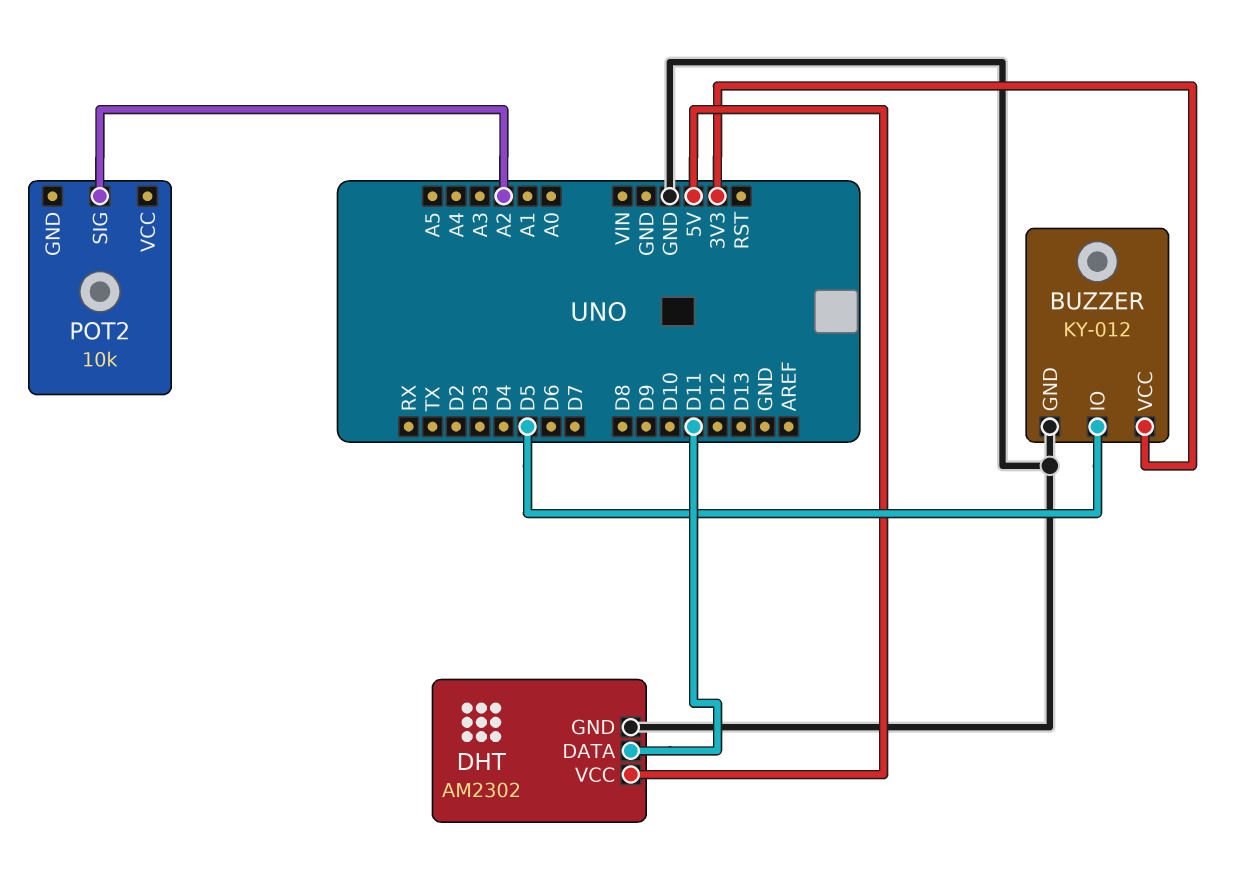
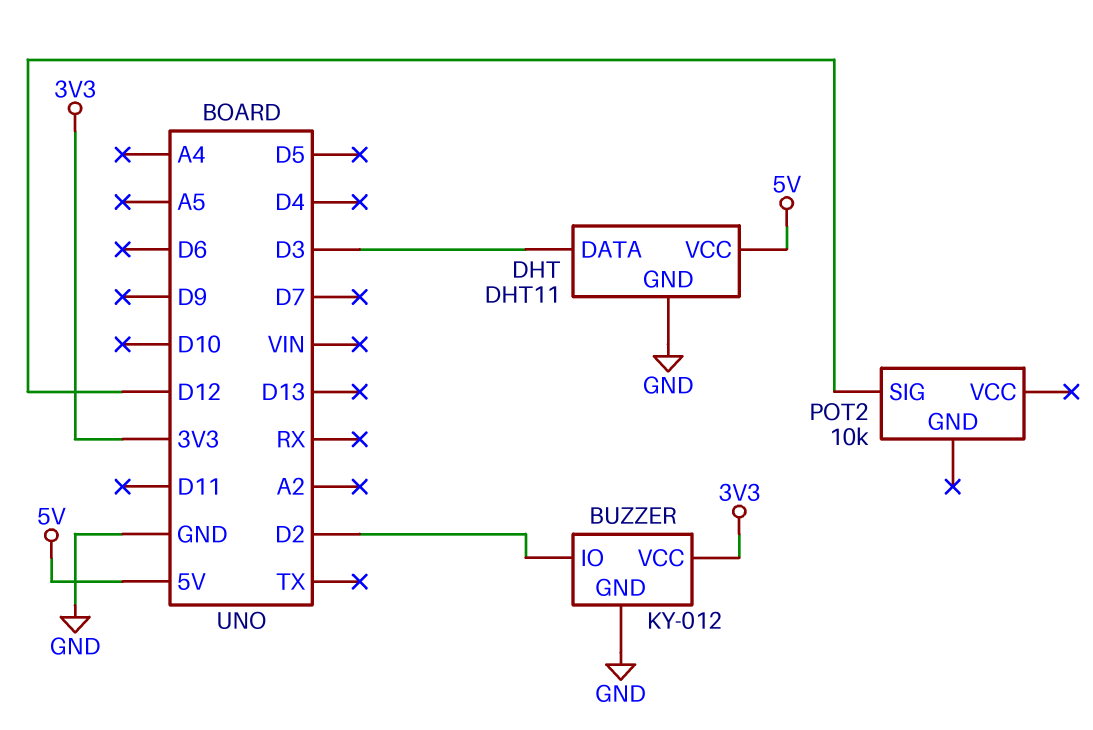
BUZZER pin IO: D5 -> D2
DHT: AM2302 -> DHT11
DHT pin DATA: D11 -> D3
POT2 pin SIG: A2 -> D12

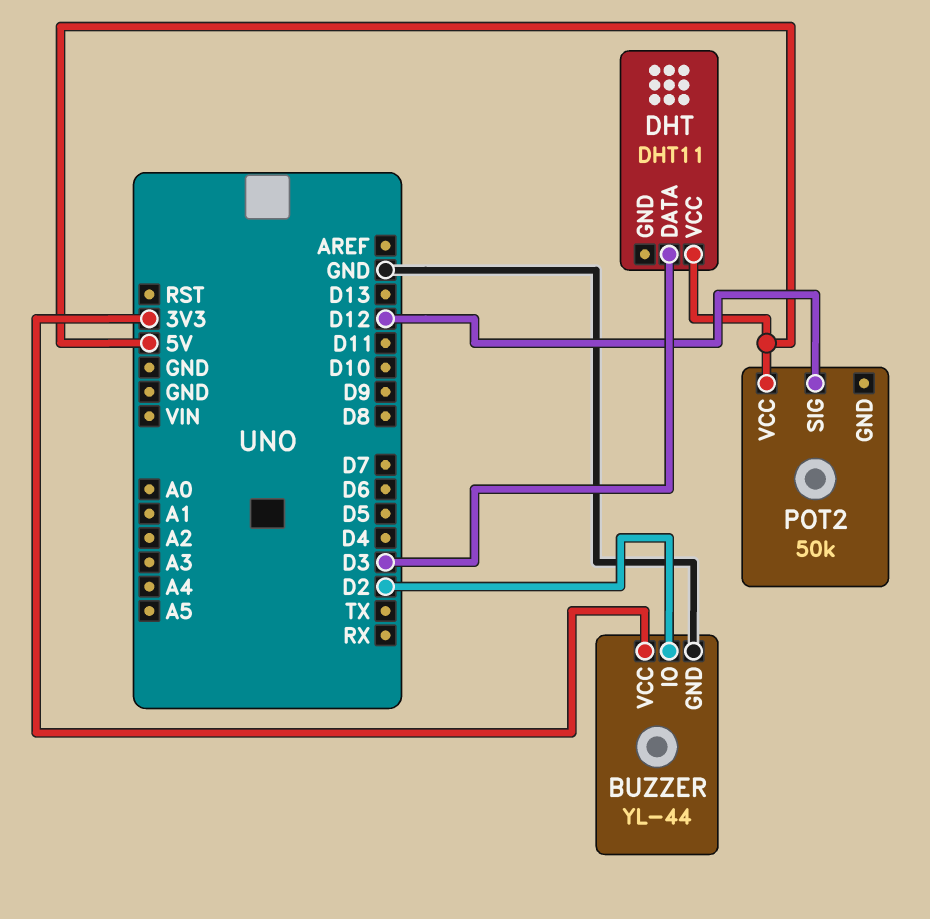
BUZZER: KY-012 -> YL-44
DHT pin GND: GND -> none
POT2: 10k -> 50k
POT2 pin VCC: none -> 5V

